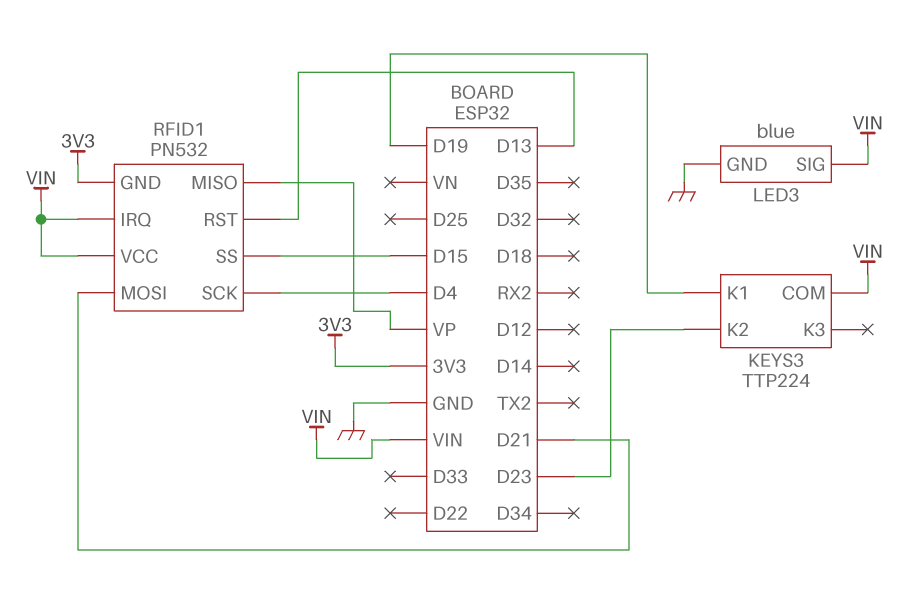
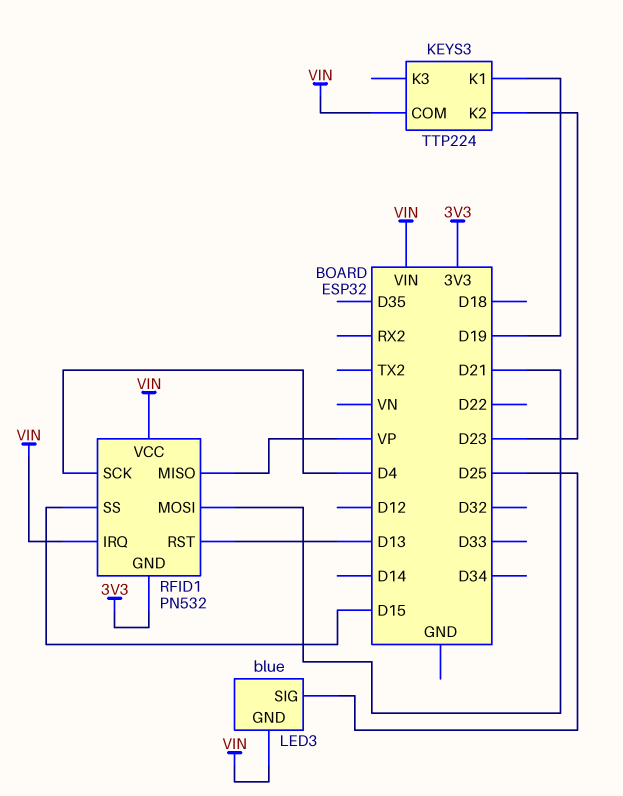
LED3 pin GND: GND -> VIN
LED3 pin SIG: VIN -> D25

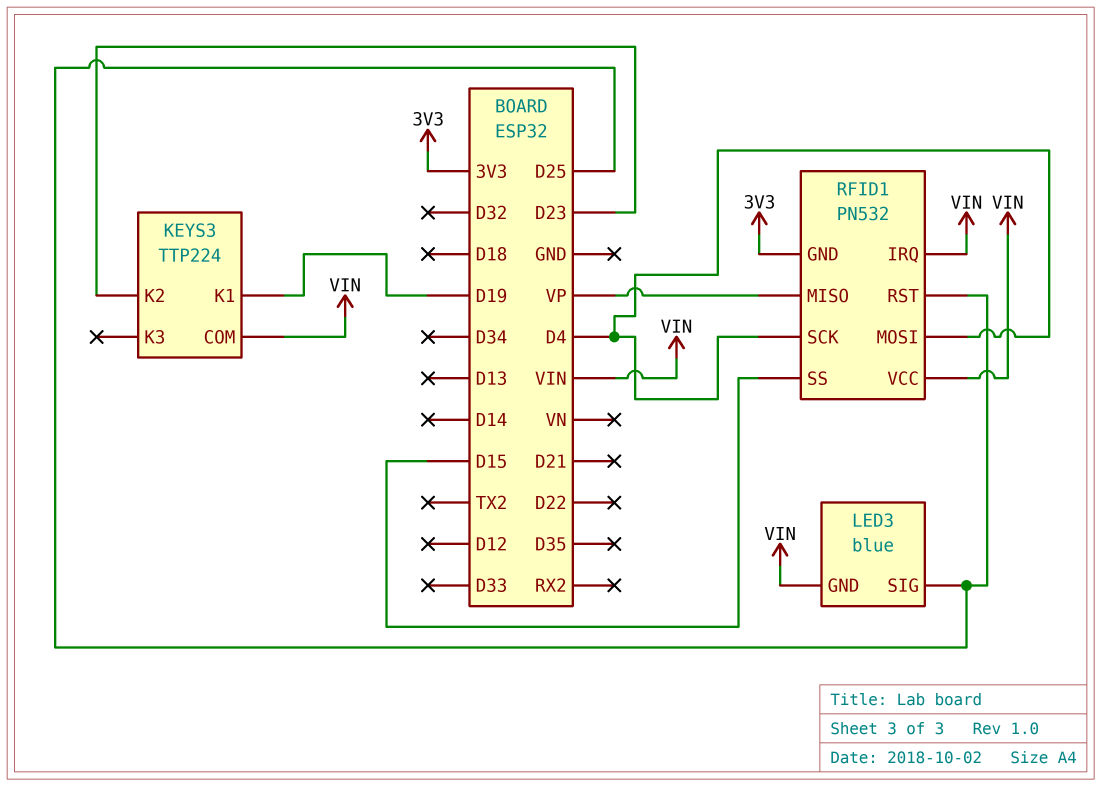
RFID1 pin MOSI: D21 -> D4
RFID1 pin RST: D13 -> D25

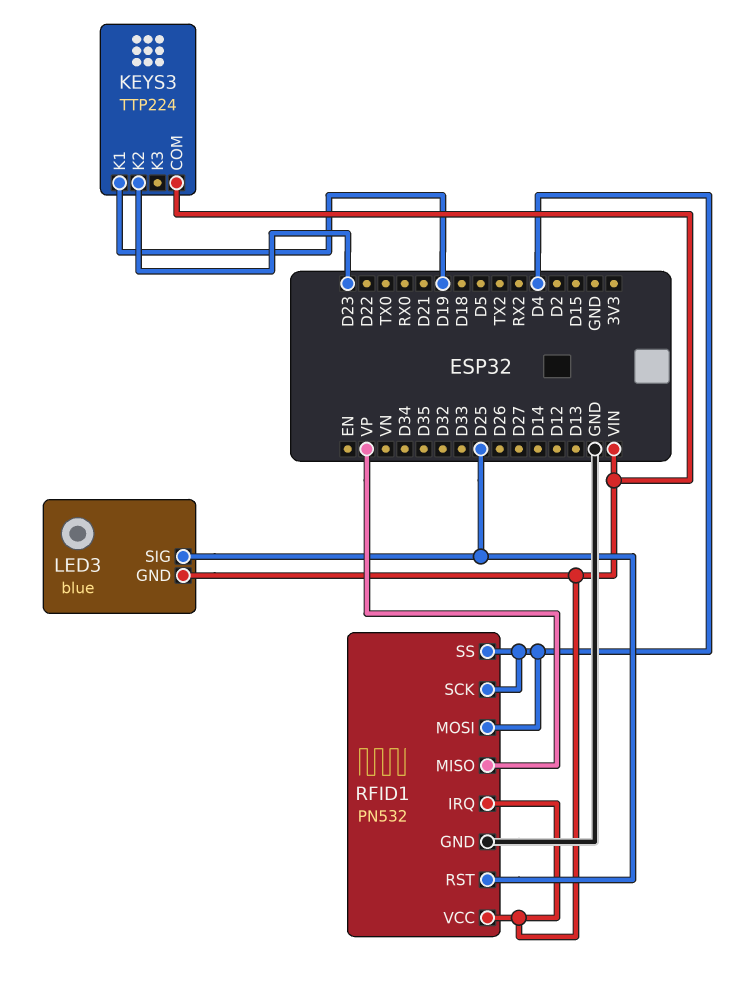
RFID1 pin GND: 3V3 -> GND
RFID1 pin SS: D15 -> D4

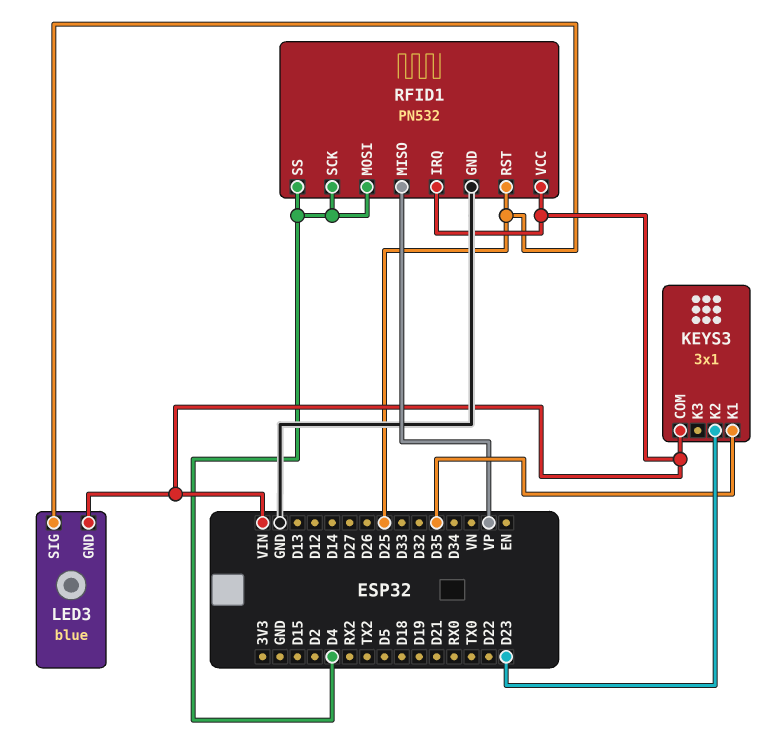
KEYS3: TTP224 -> 3x1
KEYS3 pin K1: D19 -> D35

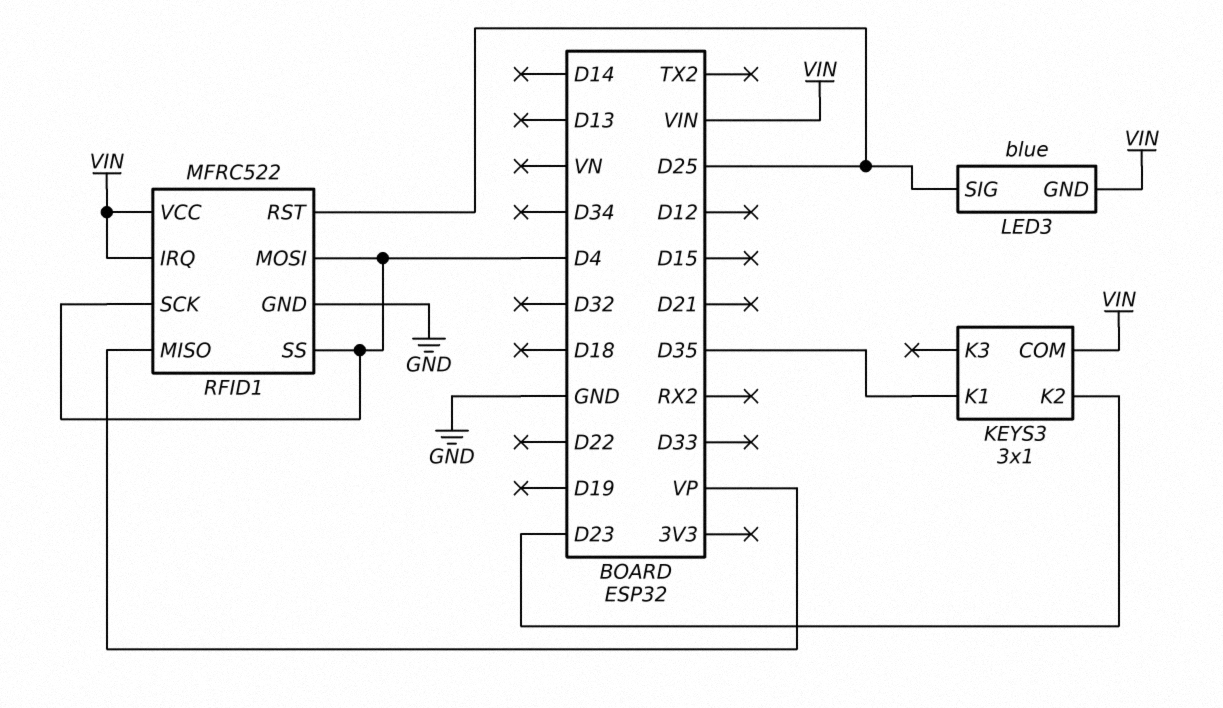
RFID1: PN532 -> MFRC522

